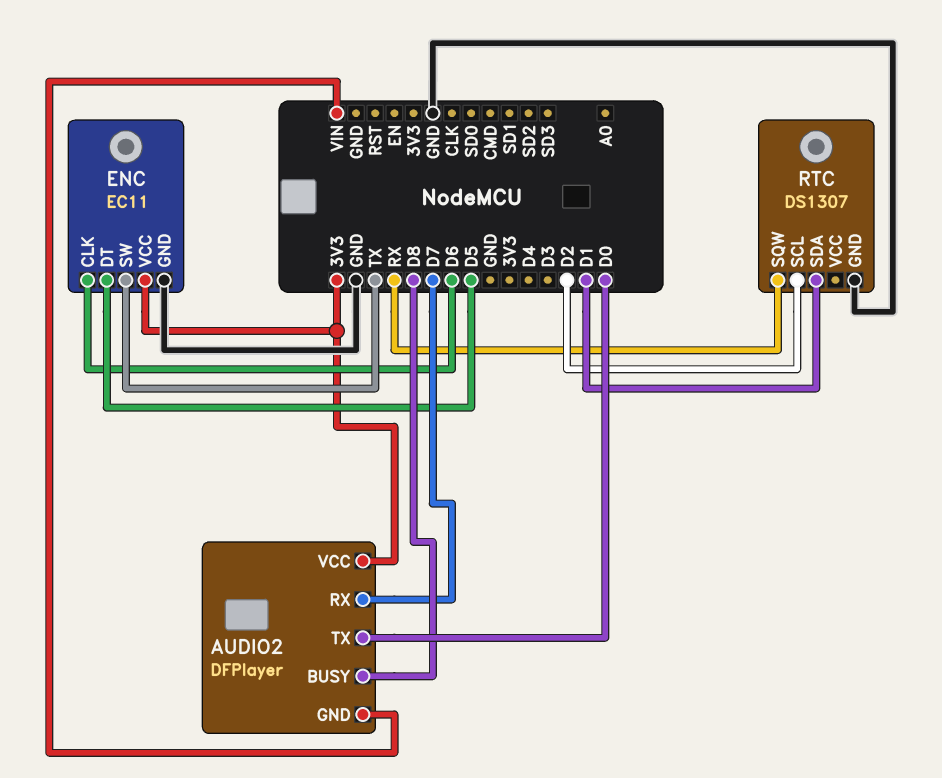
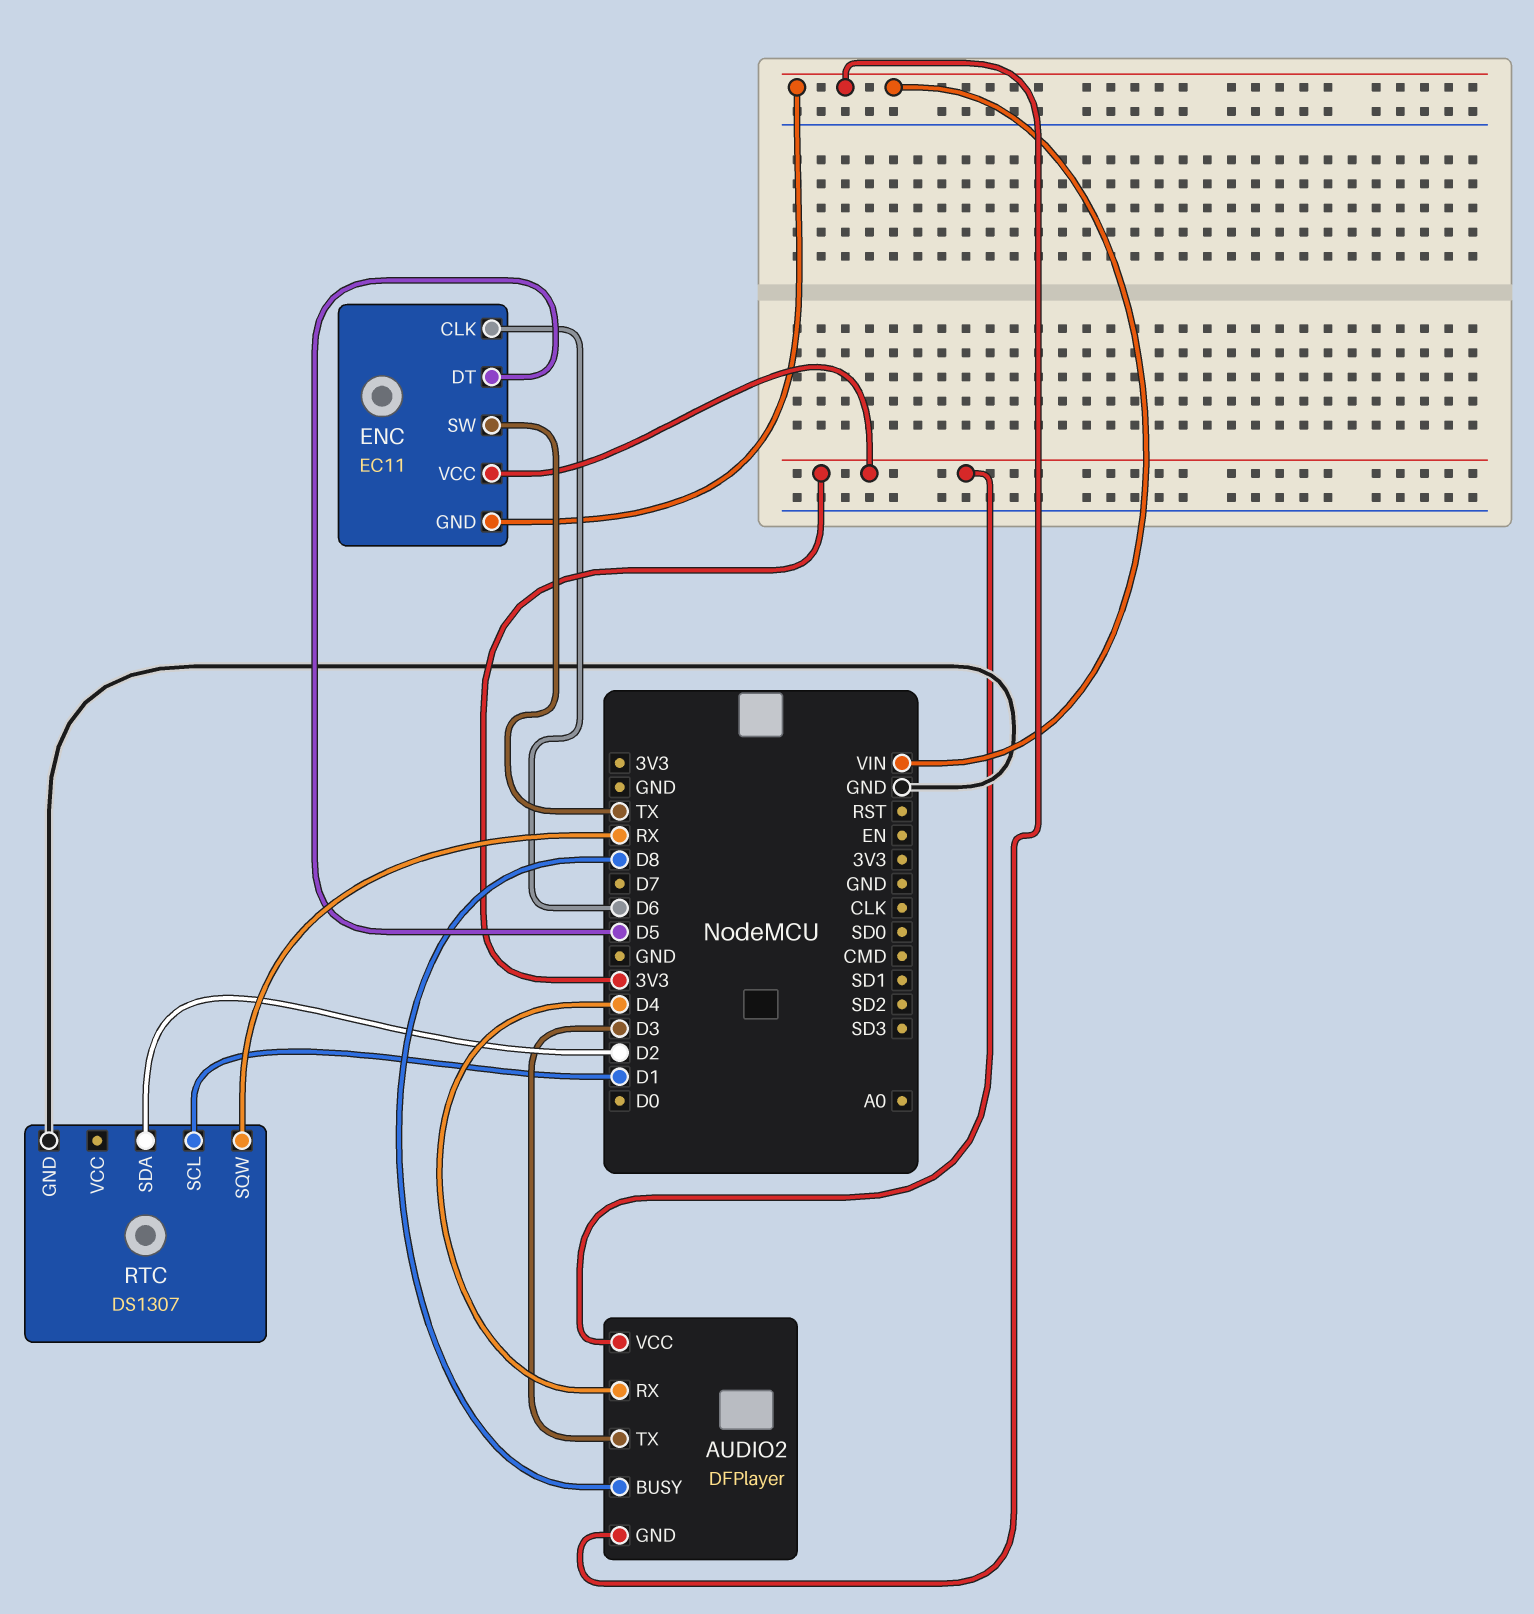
AUDIO2 pin RX: D7 -> D4
AUDIO2 pin TX: D0 -> D3
ENC pin GND: GND -> VIN
RTC pin SCL: D2 -> D1
RTC pin SDA: D1 -> D2

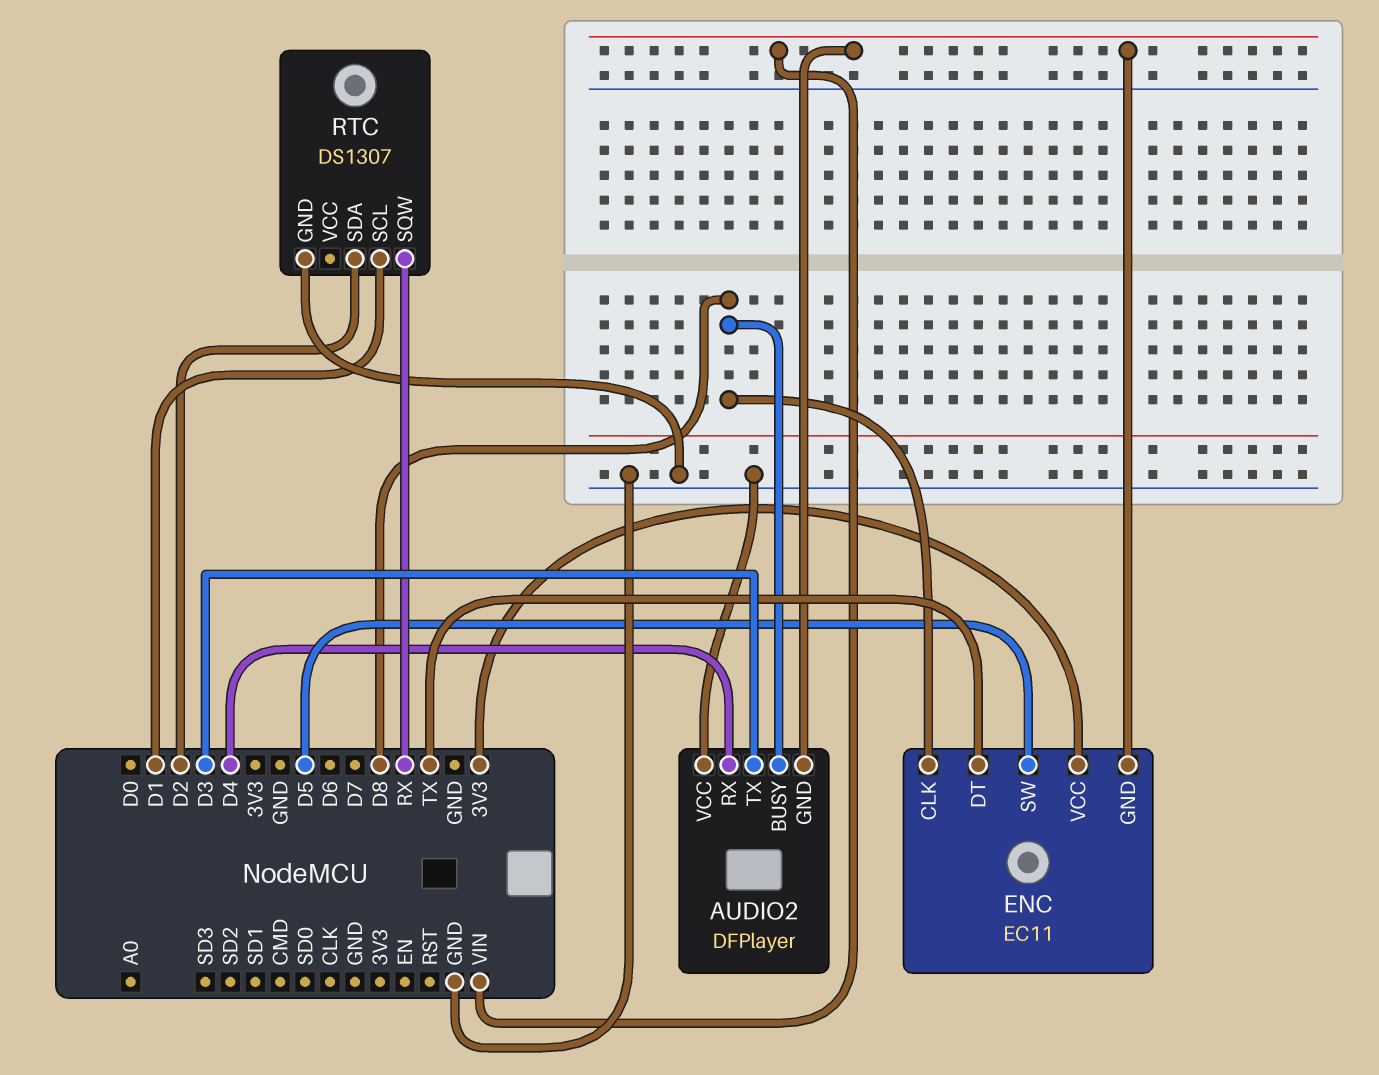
AUDIO2 pin VCC: 3V3 -> GND
ENC pin CLK: D6 -> D8
ENC pin DT: D5 -> TX
ENC pin SW: TX -> D5

